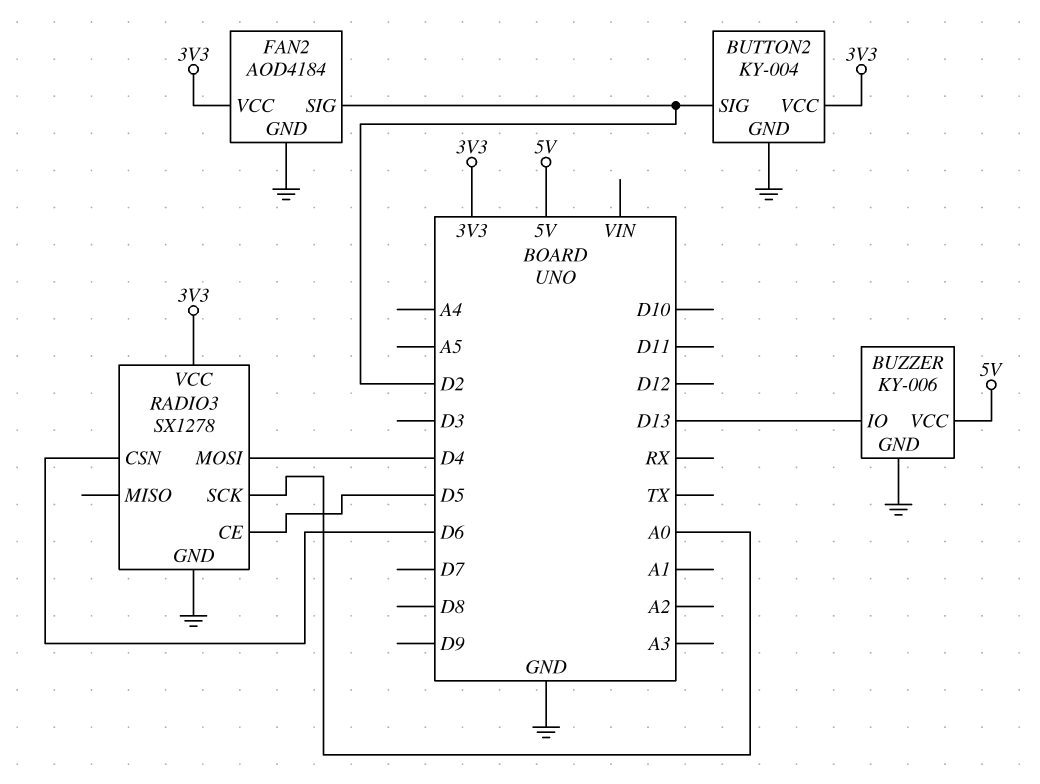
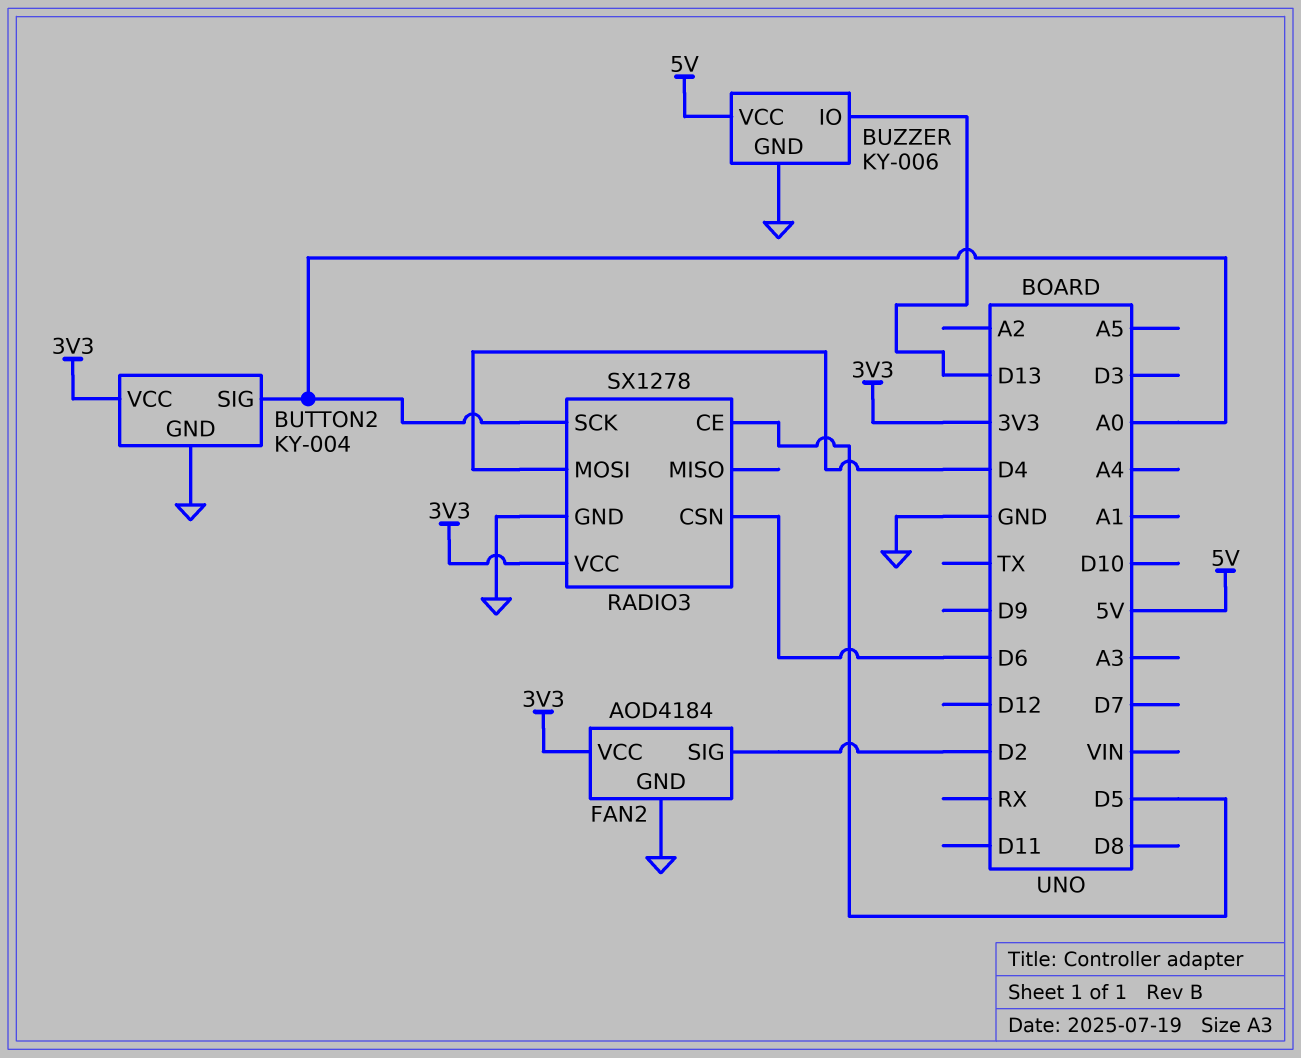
BUTTON2 pin SIG: D2 -> A0

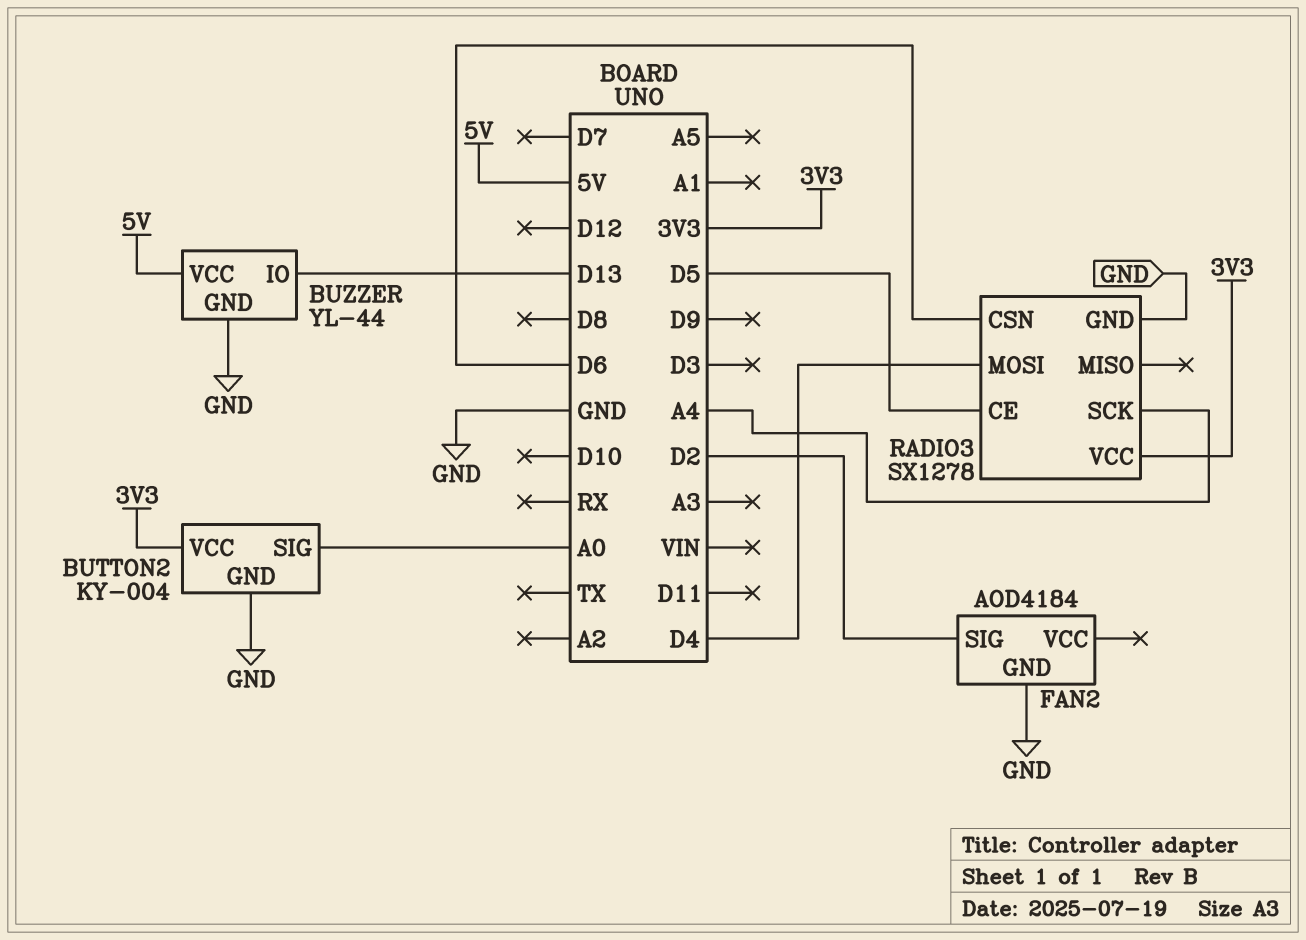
BUZZER: KY-006 -> YL-44
FAN2 pin VCC: 3V3 -> none
RADIO3 pin SCK: A0 -> A4

